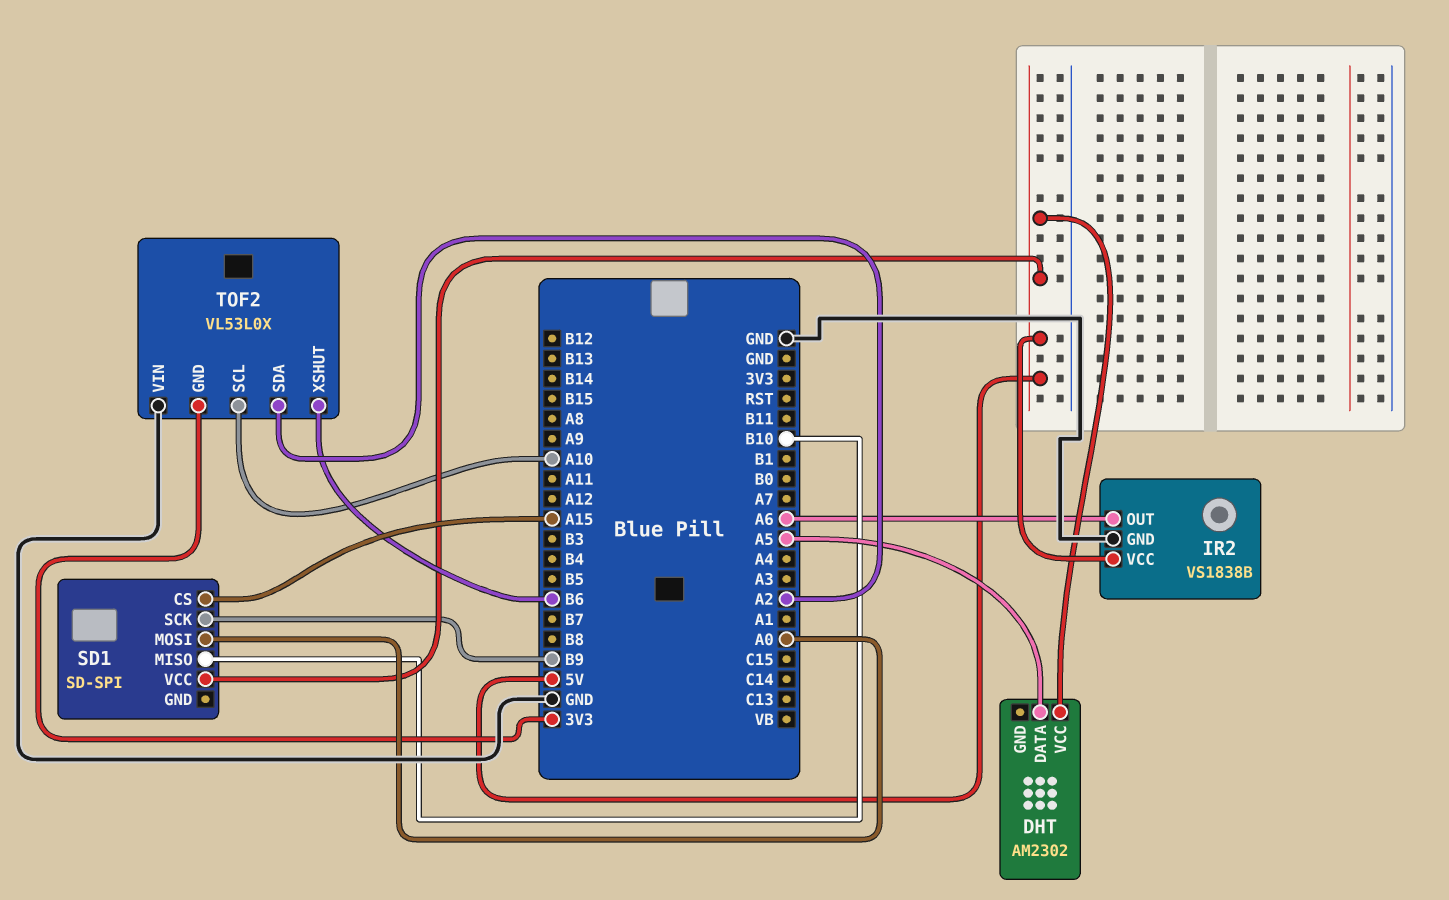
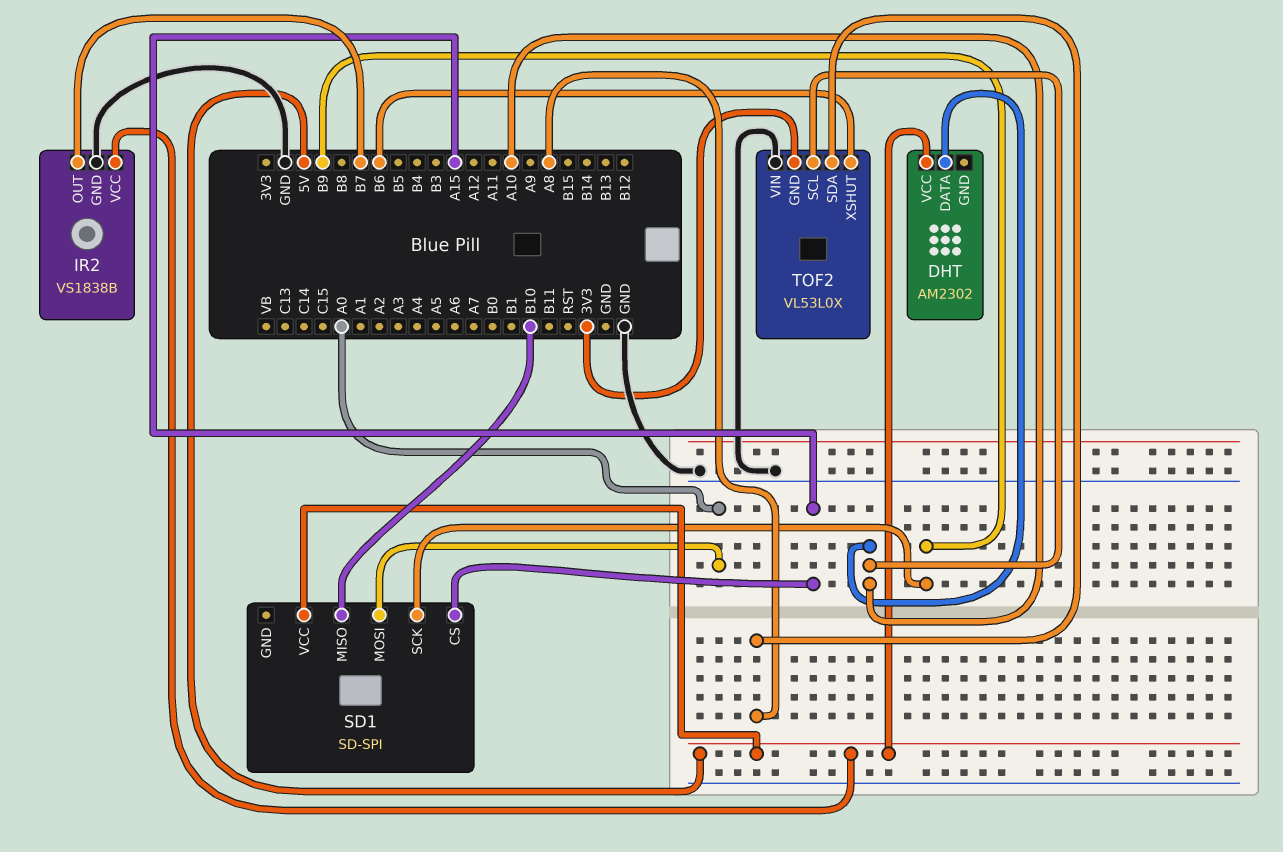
DHT pin DATA: A5 -> A10
IR2 pin OUT: A6 -> B7
TOF2 pin SDA: A2 -> A8

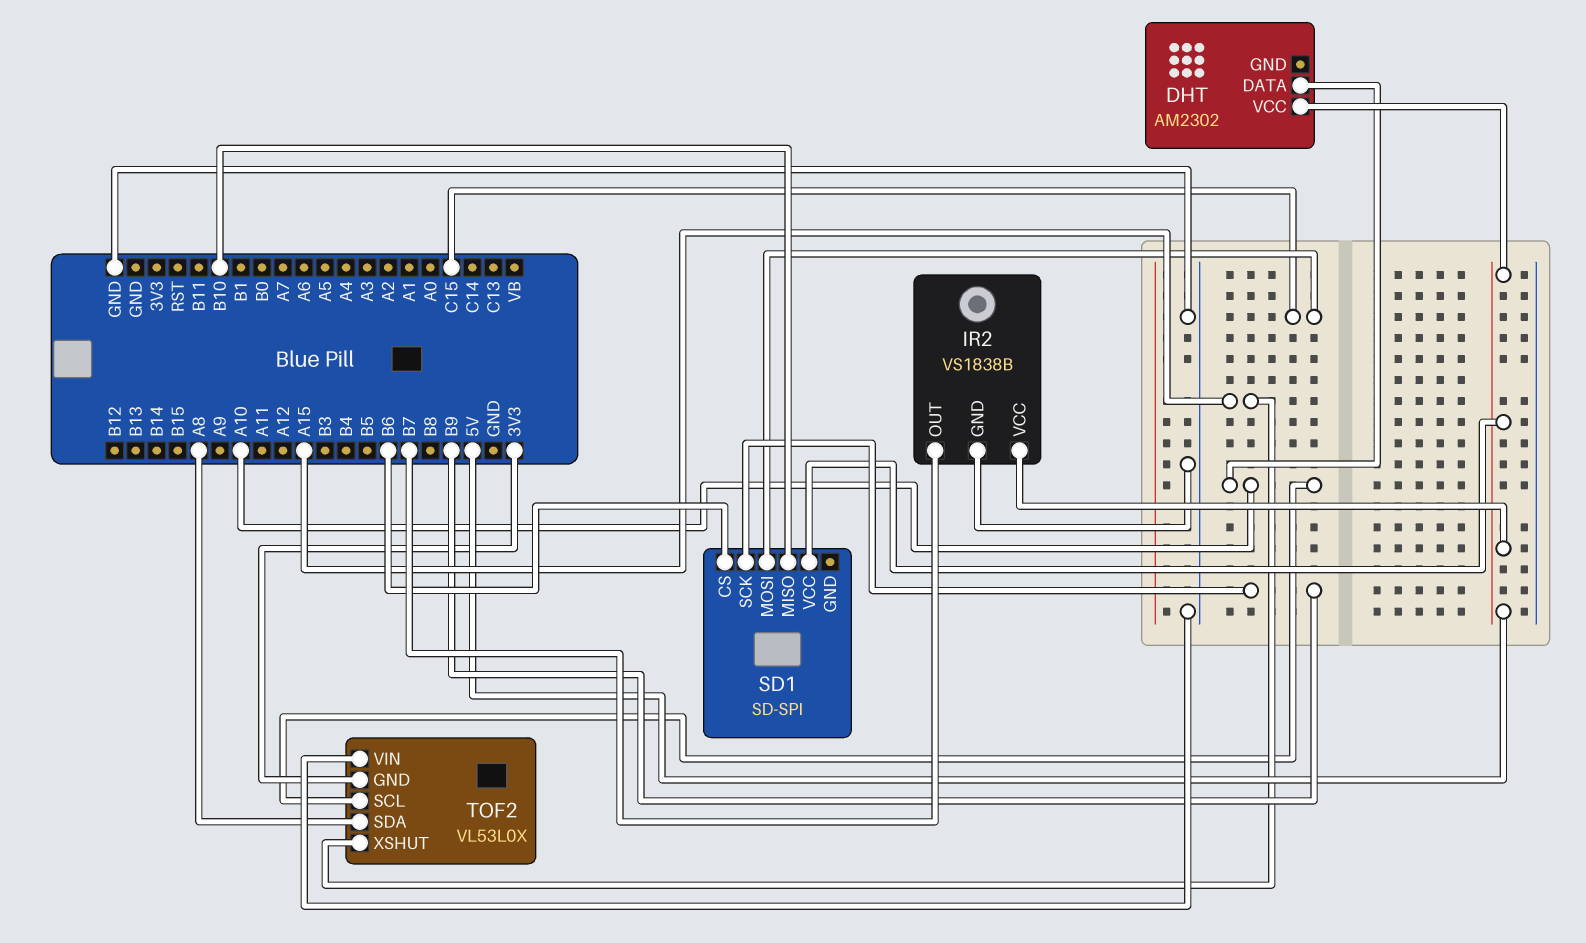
SD1 pin CS: A15 -> B6
SD1 pin MOSI: A0 -> C15
TOF2 pin XSHUT: B6 -> A15

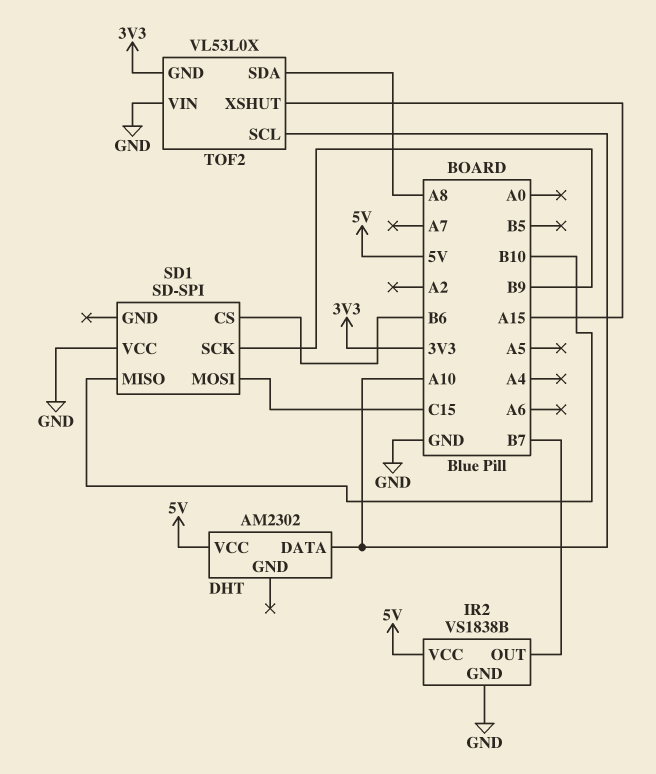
SD1 pin VCC: 5V -> GND

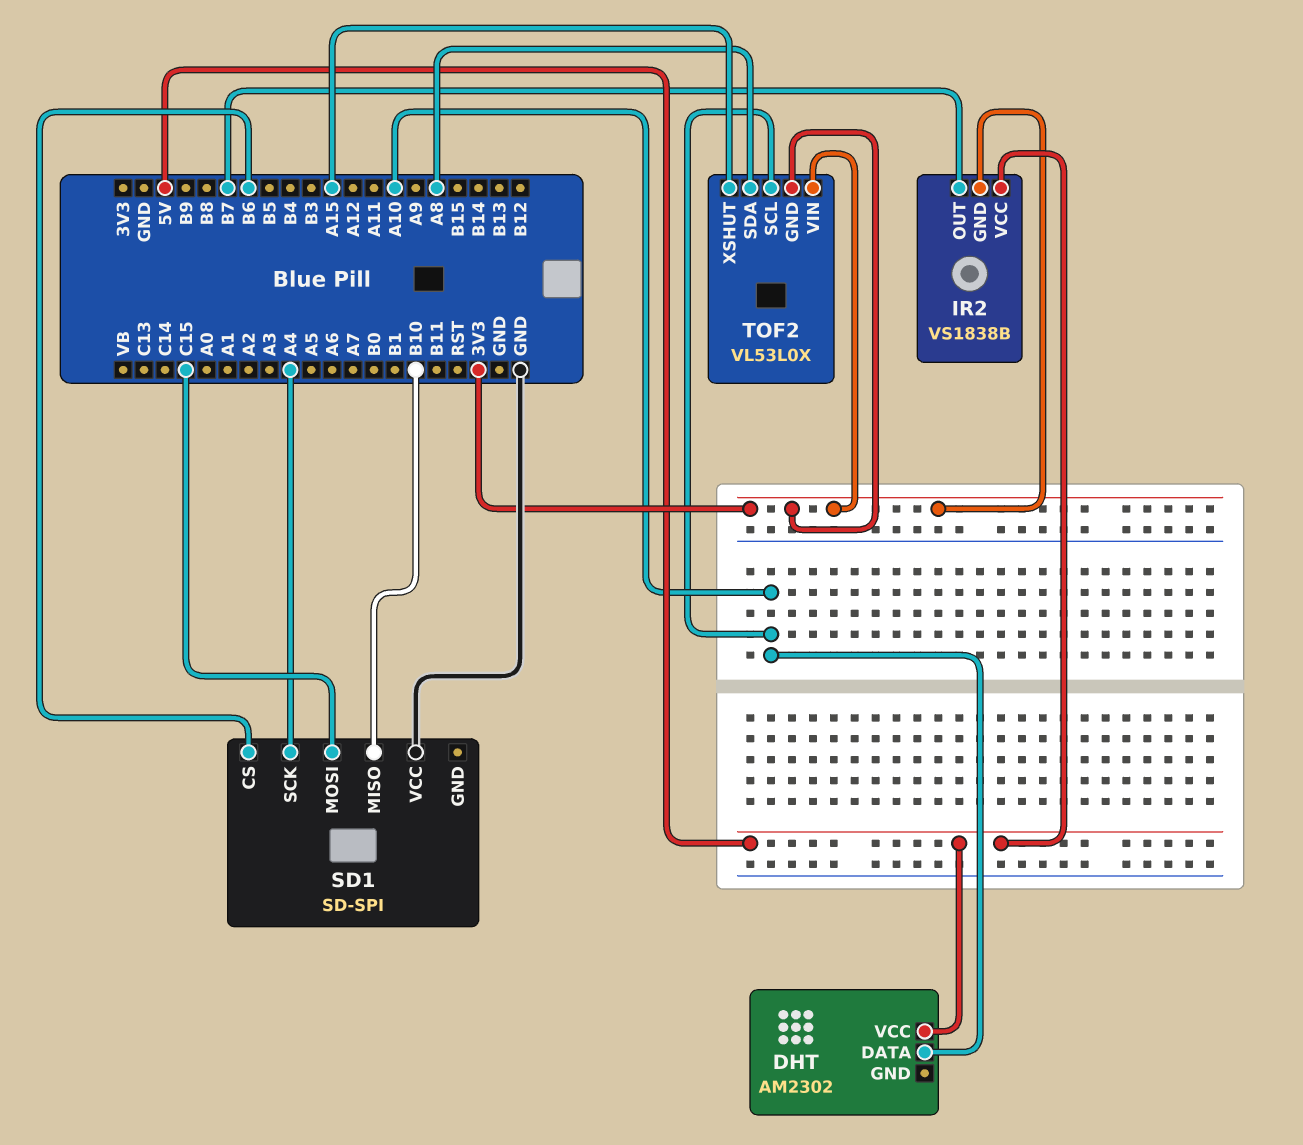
IR2 pin GND: GND -> 3V3
SD1 pin SCK: B9 -> A4
TOF2 pin VIN: GND -> 3V3

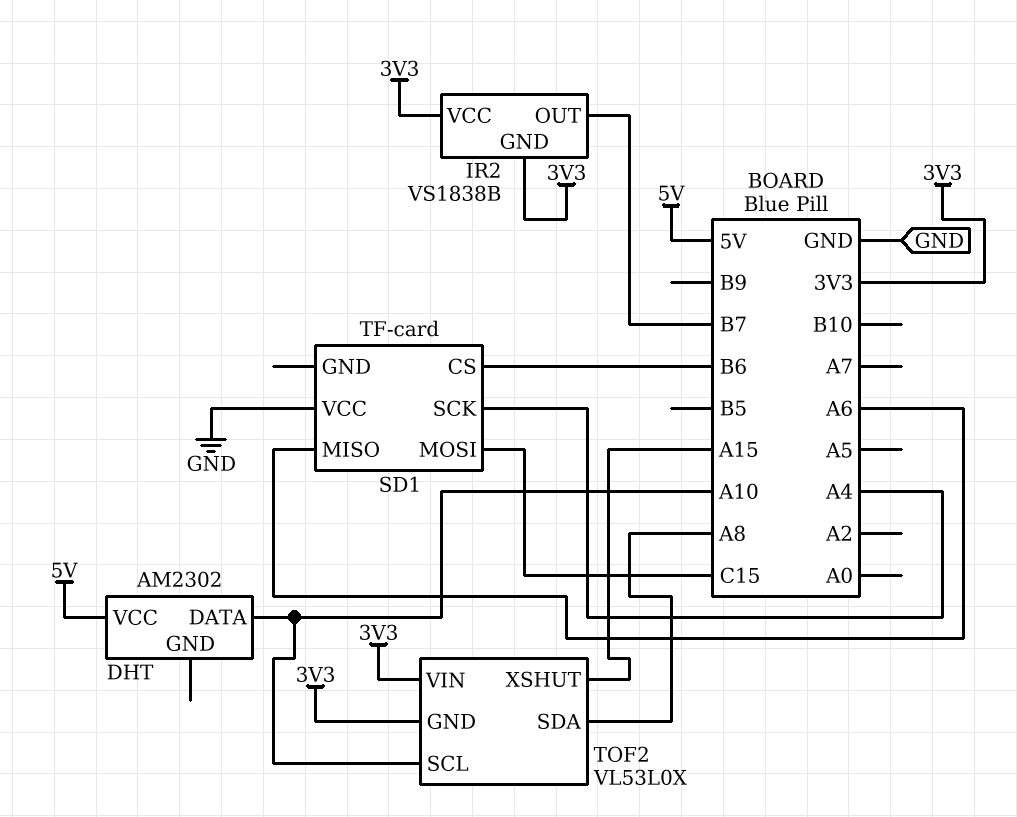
IR2 pin VCC: 5V -> 3V3
SD1: SD-SPI -> TF-card
SD1 pin MISO: B10 -> A6

